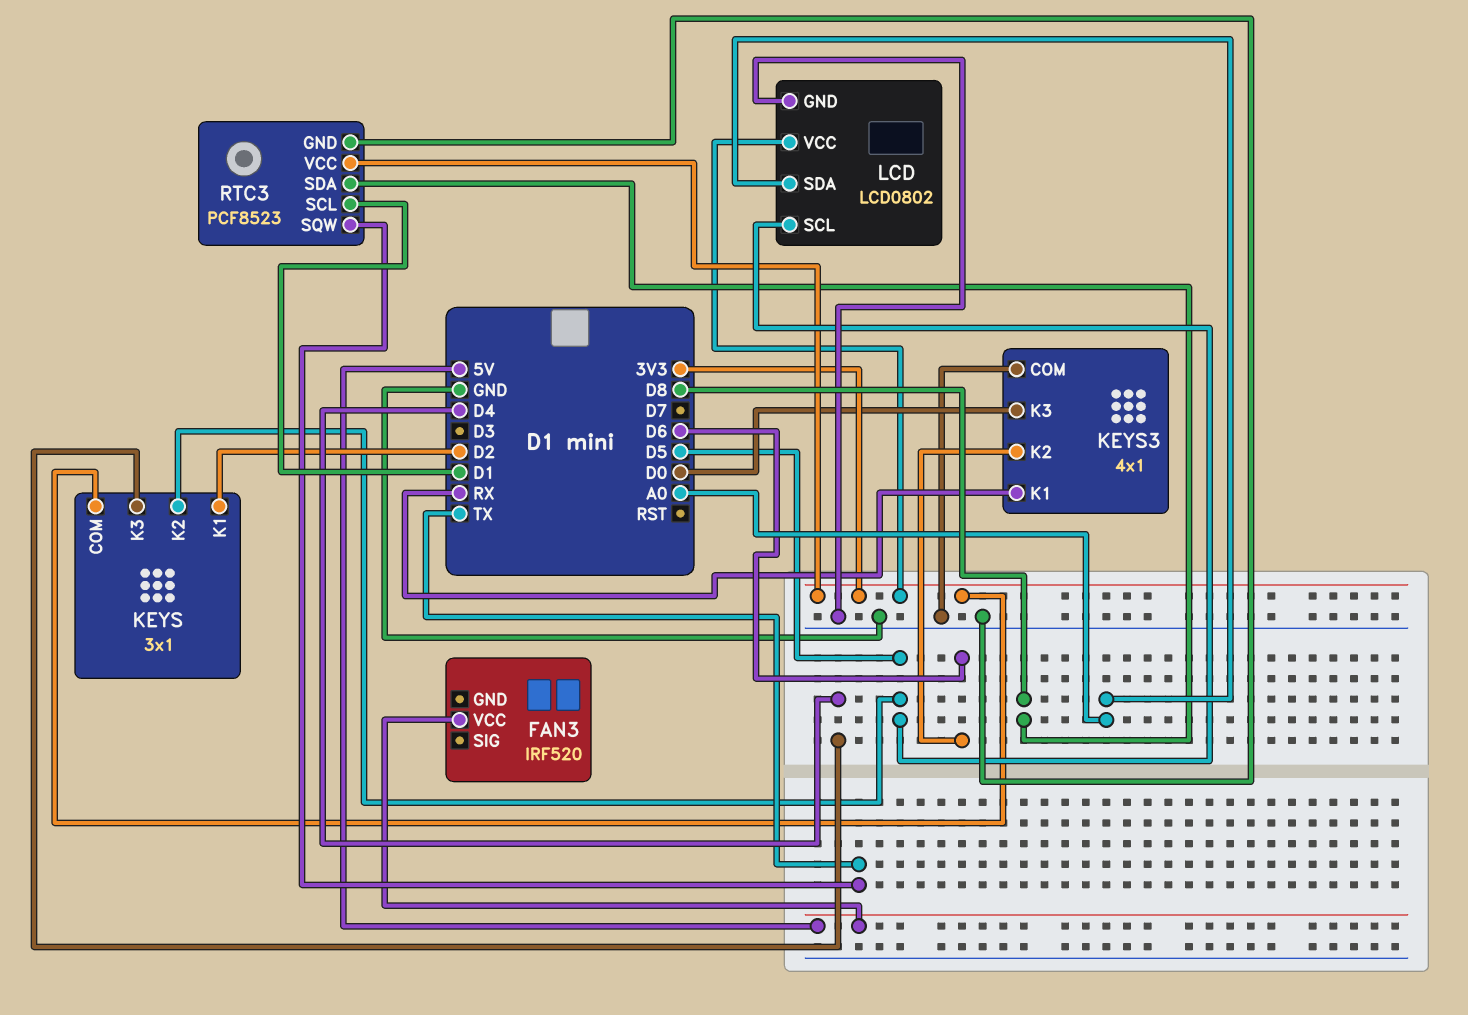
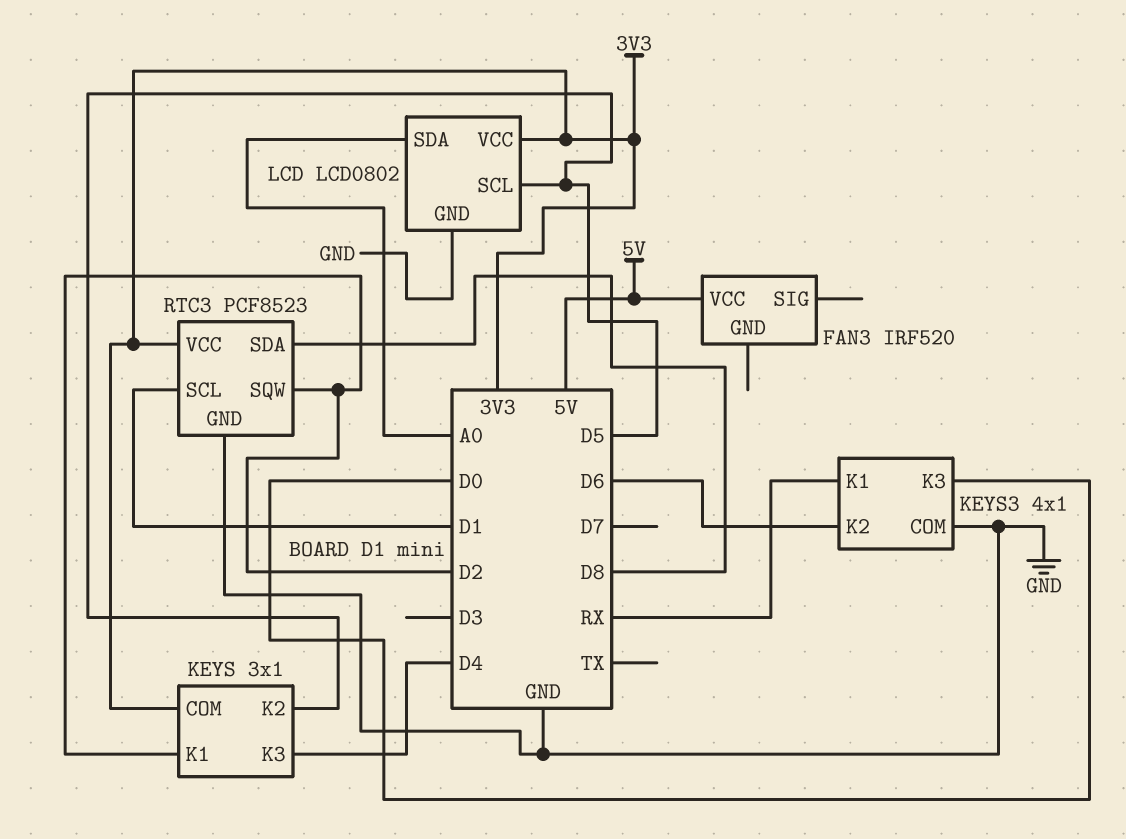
RTC3 pin SQW: TX -> D2

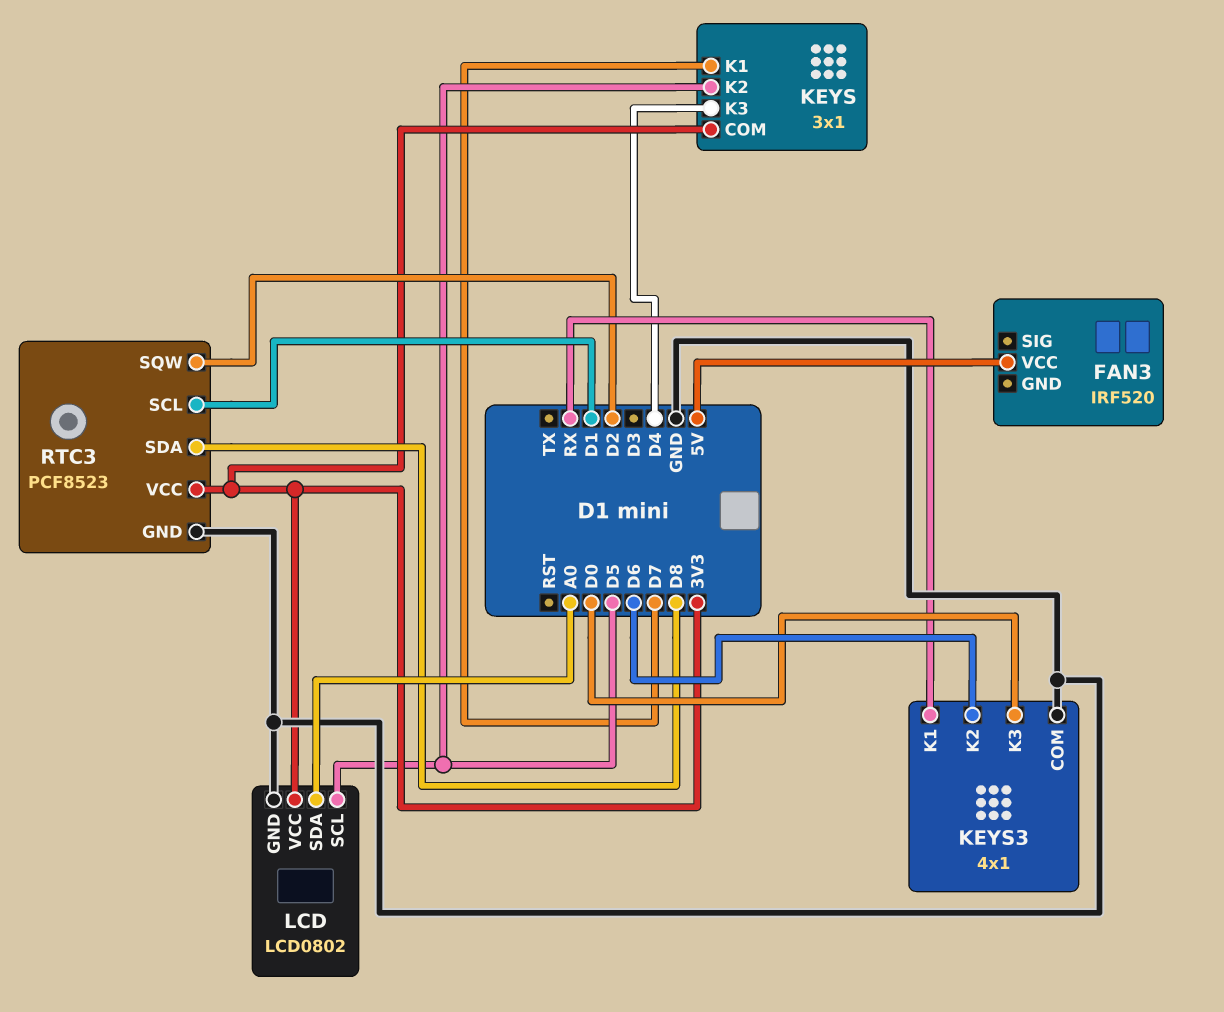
KEYS pin K1: D2 -> D7

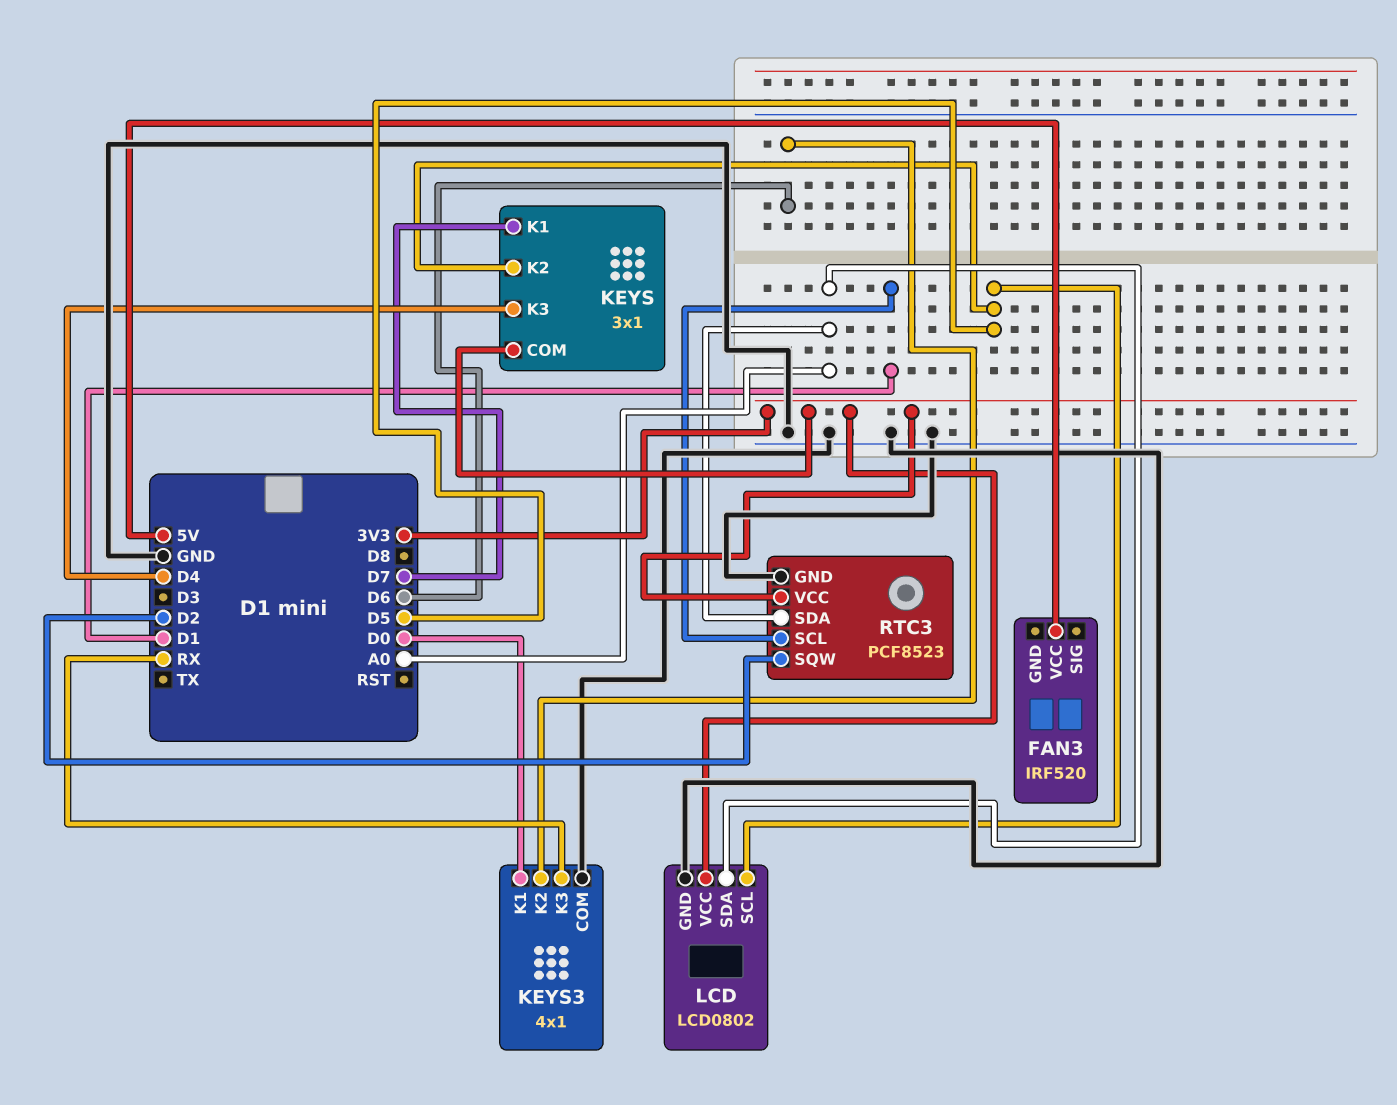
KEYS3 pin K1: RX -> D0
KEYS3 pin K3: D0 -> RX
RTC3 pin SDA: D8 -> A0

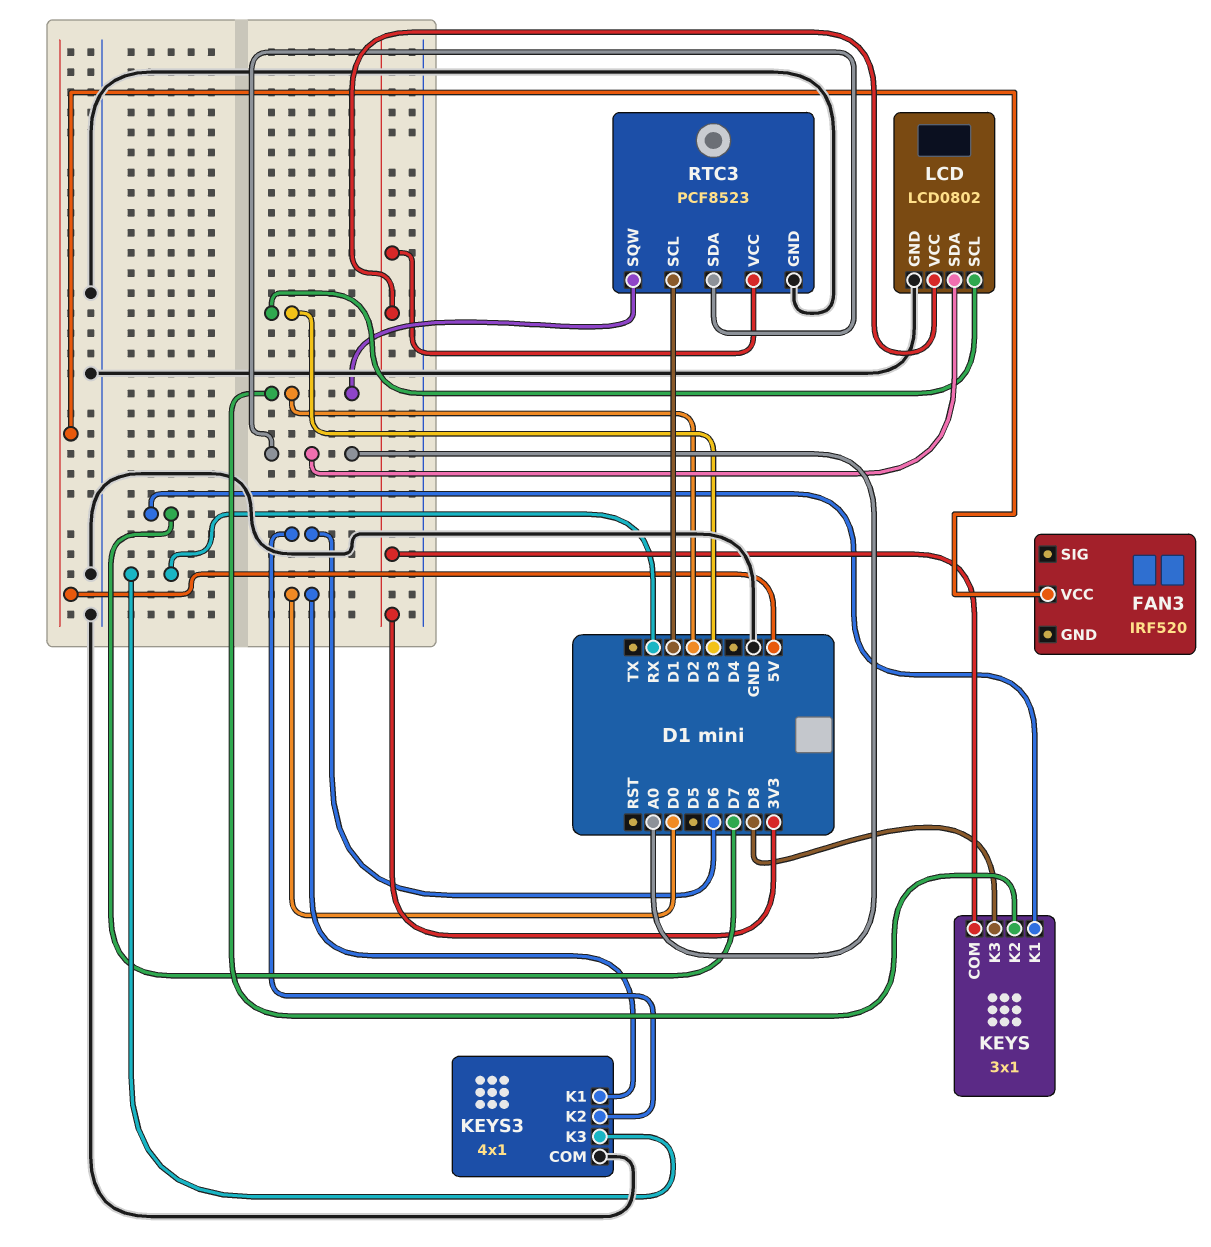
KEYS pin K2: D5 -> D2
KEYS pin K3: D4 -> D8
LCD pin SCL: D5 -> D3

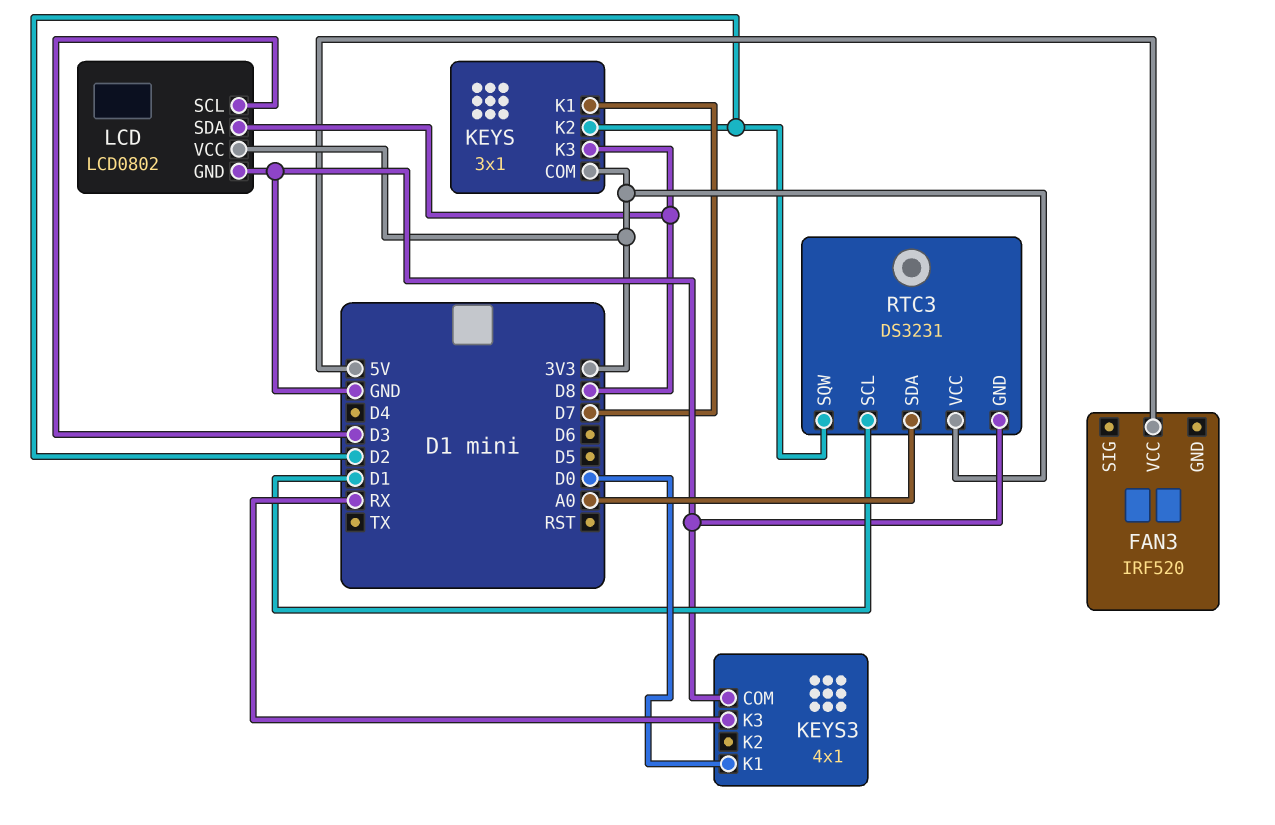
KEYS3 pin K2: D6 -> none
LCD pin SDA: A0 -> D8
RTC3: PCF8523 -> DS3231

